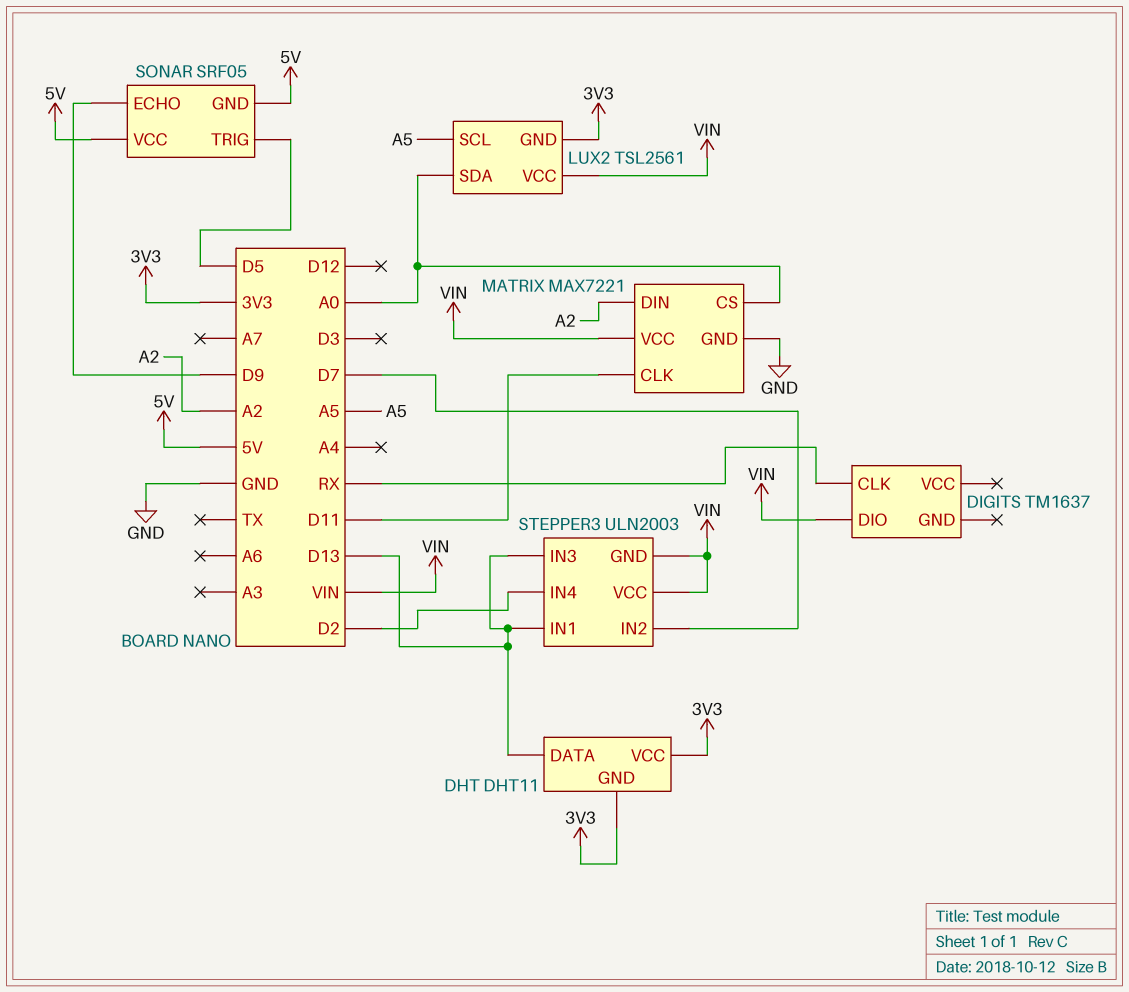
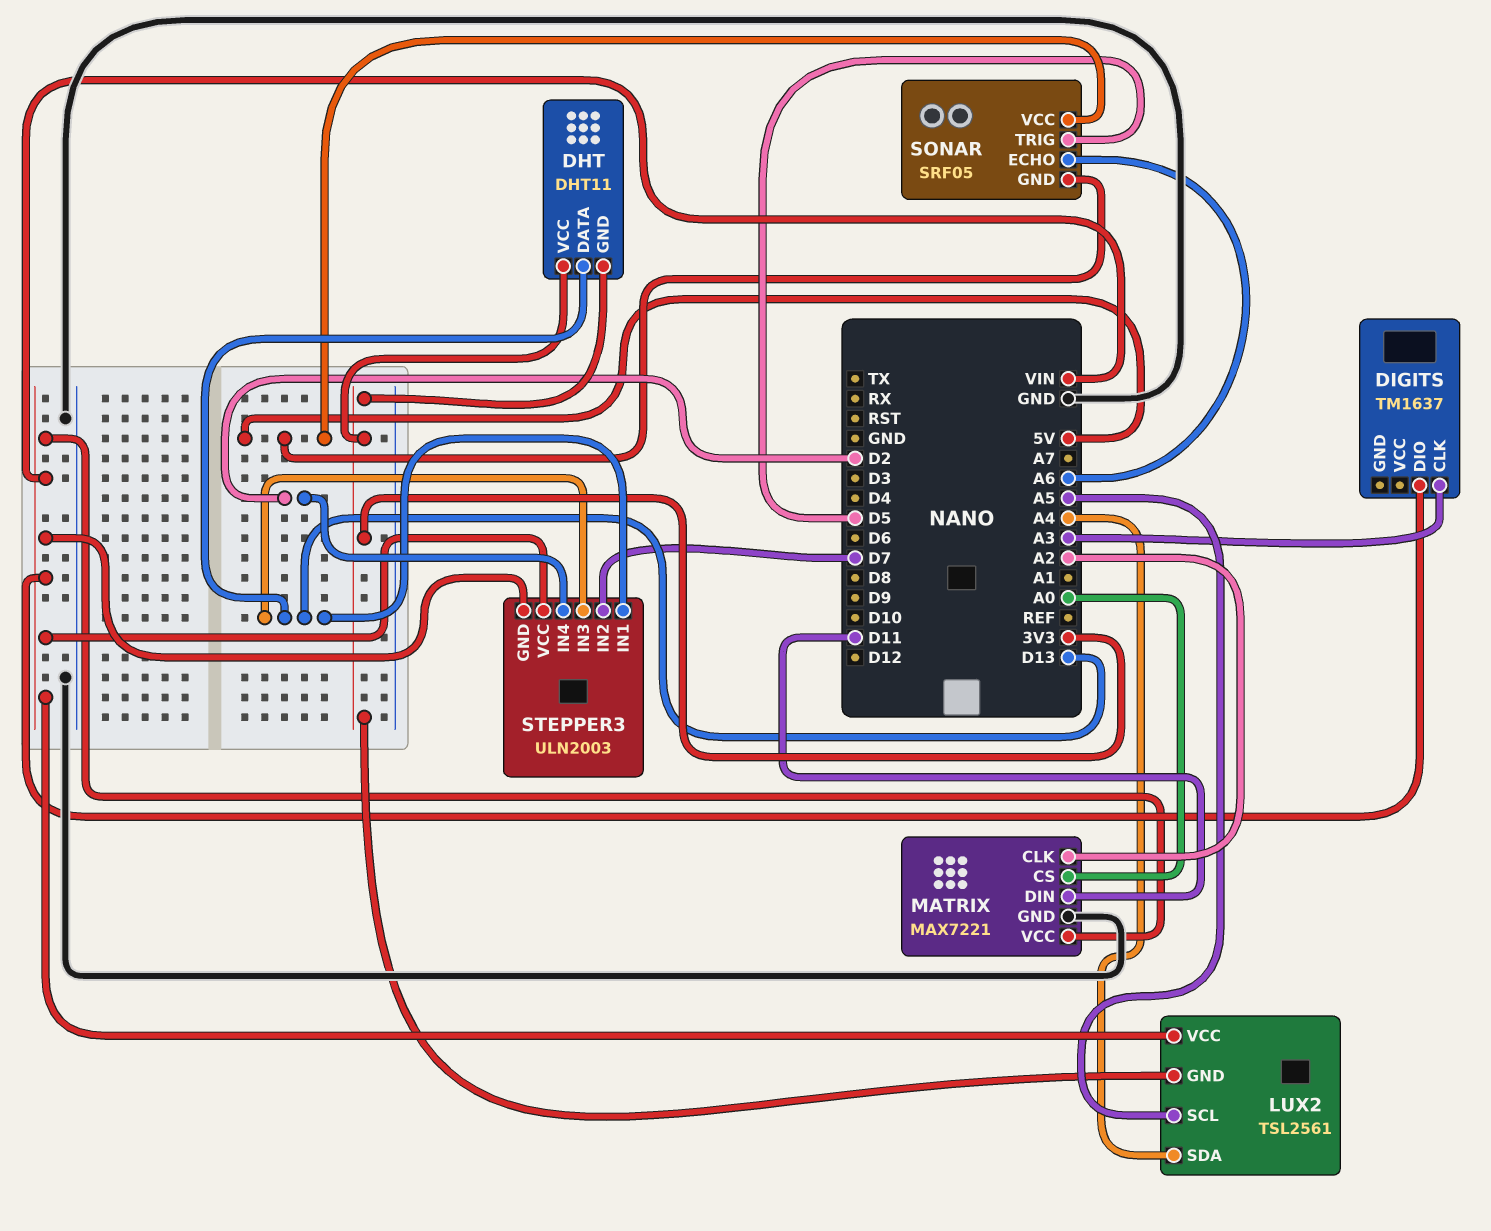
DIGITS pin CLK: RX -> A3
LUX2 pin SDA: A0 -> A4
MATRIX pin CLK: D11 -> A2
MATRIX pin DIN: A2 -> D11
SONAR pin ECHO: D9 -> A6

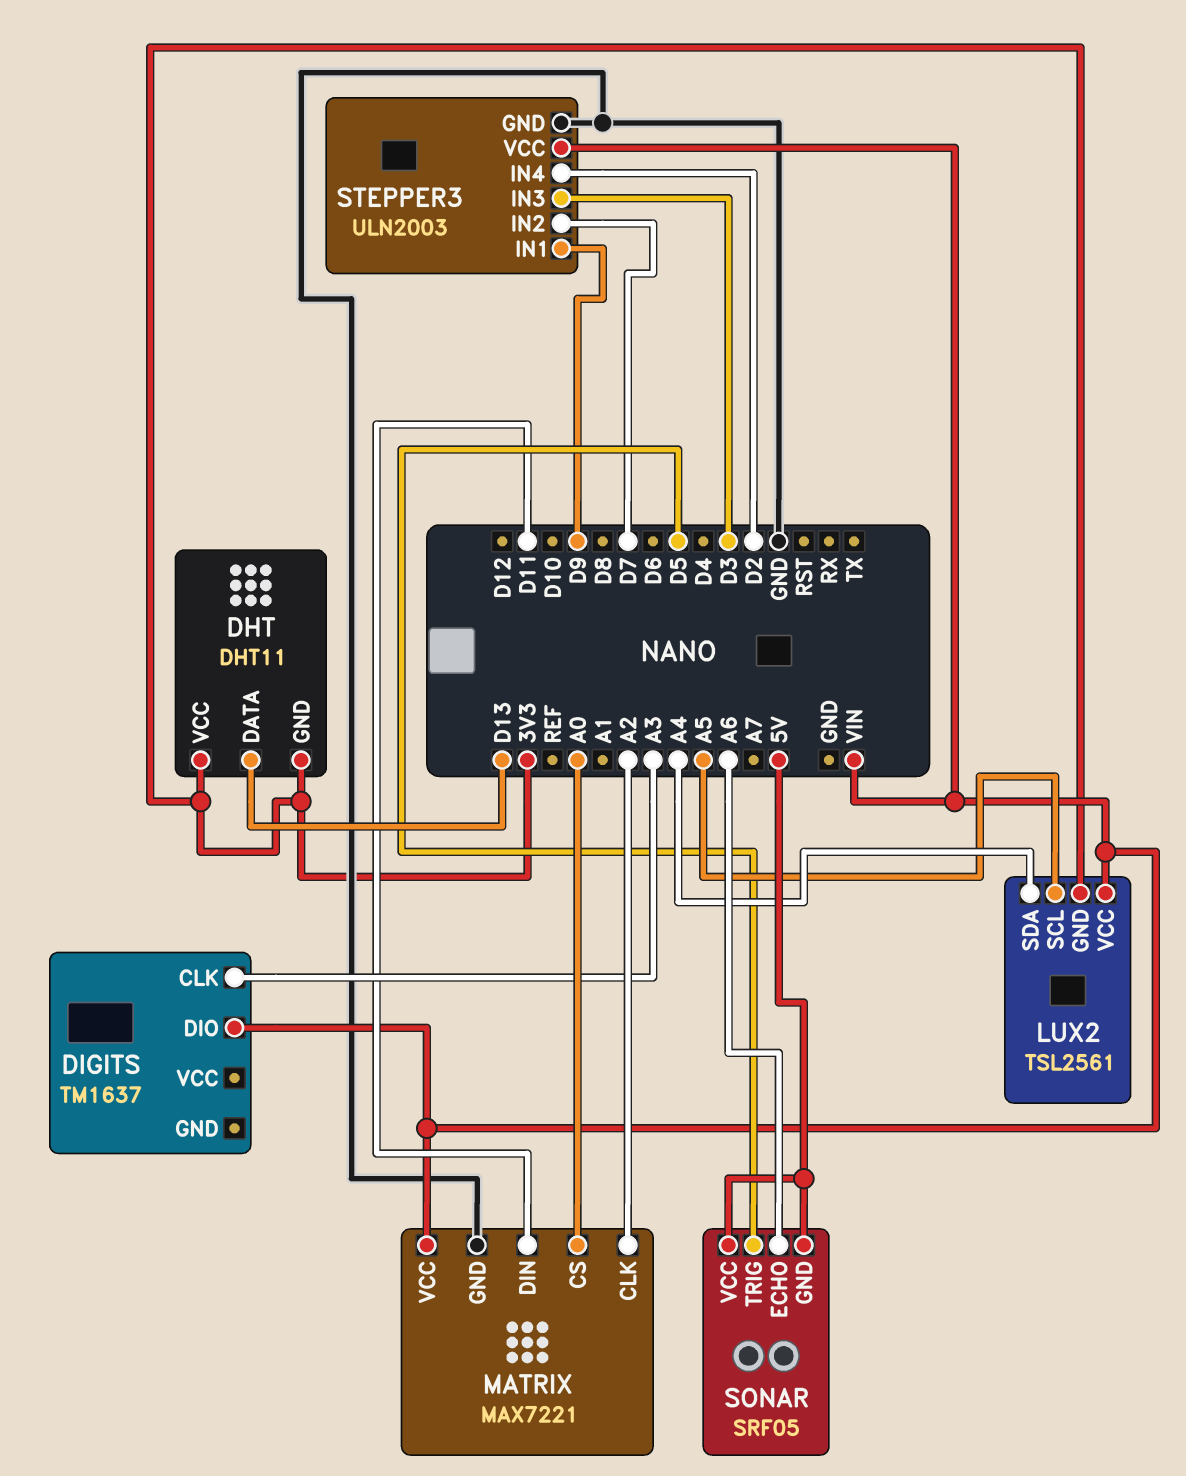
STEPPER3 pin GND: VIN -> GND
STEPPER3 pin IN1: D13 -> D9
STEPPER3 pin IN3: D13 -> D3

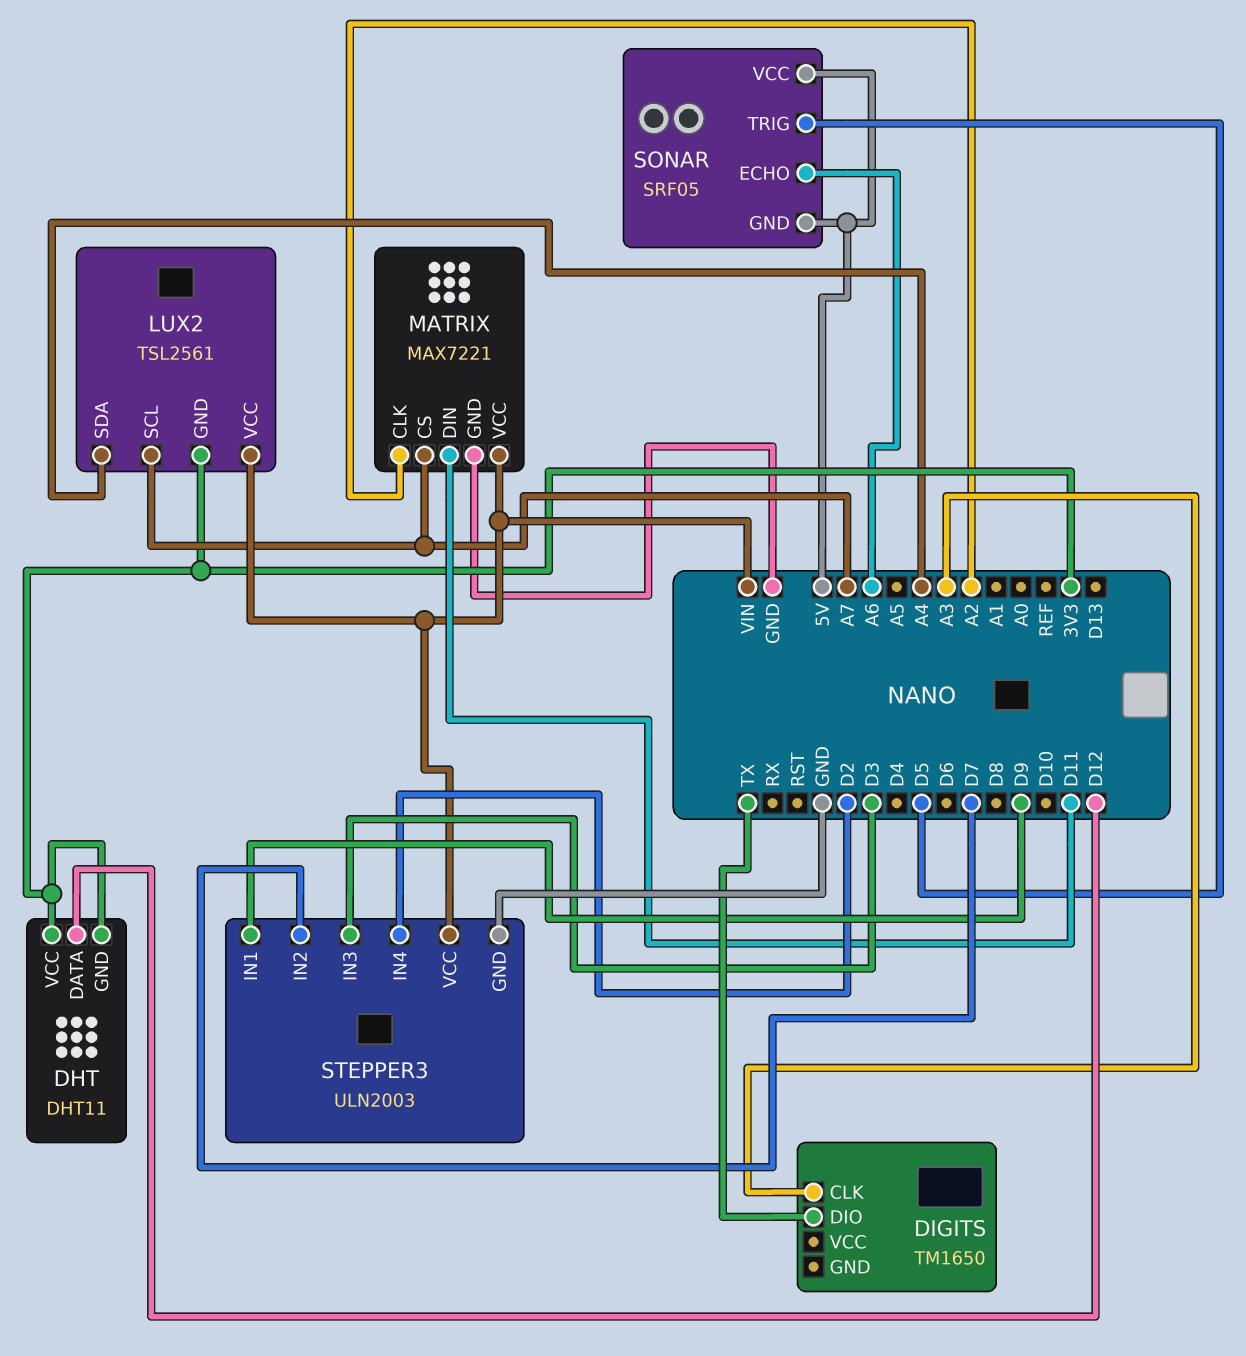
DHT pin DATA: D13 -> D12
DIGITS: TM1637 -> TM1650
DIGITS pin DIO: VIN -> TX
LUX2 pin SCL: A5 -> A7
MATRIX pin CS: A0 -> A7

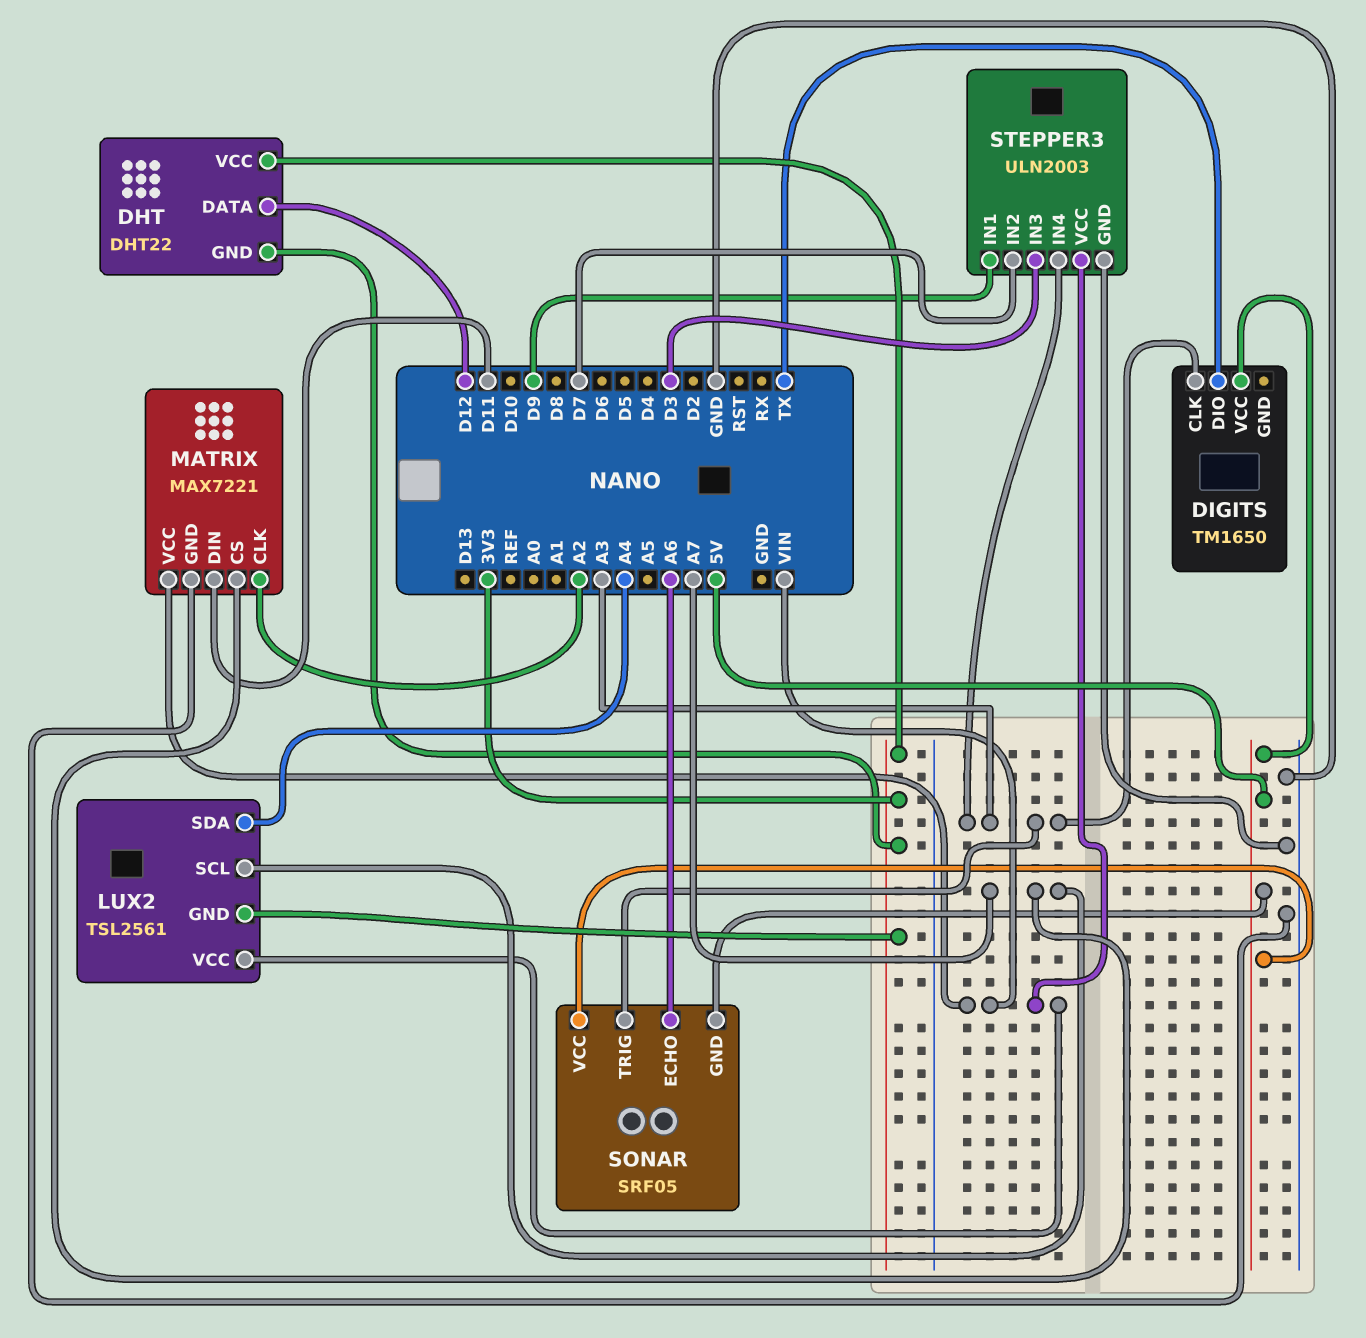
DHT: DHT11 -> DHT22
DIGITS pin VCC: none -> 5V
SONAR pin TRIG: D5 -> A3
STEPPER3 pin IN4: D2 -> A3

